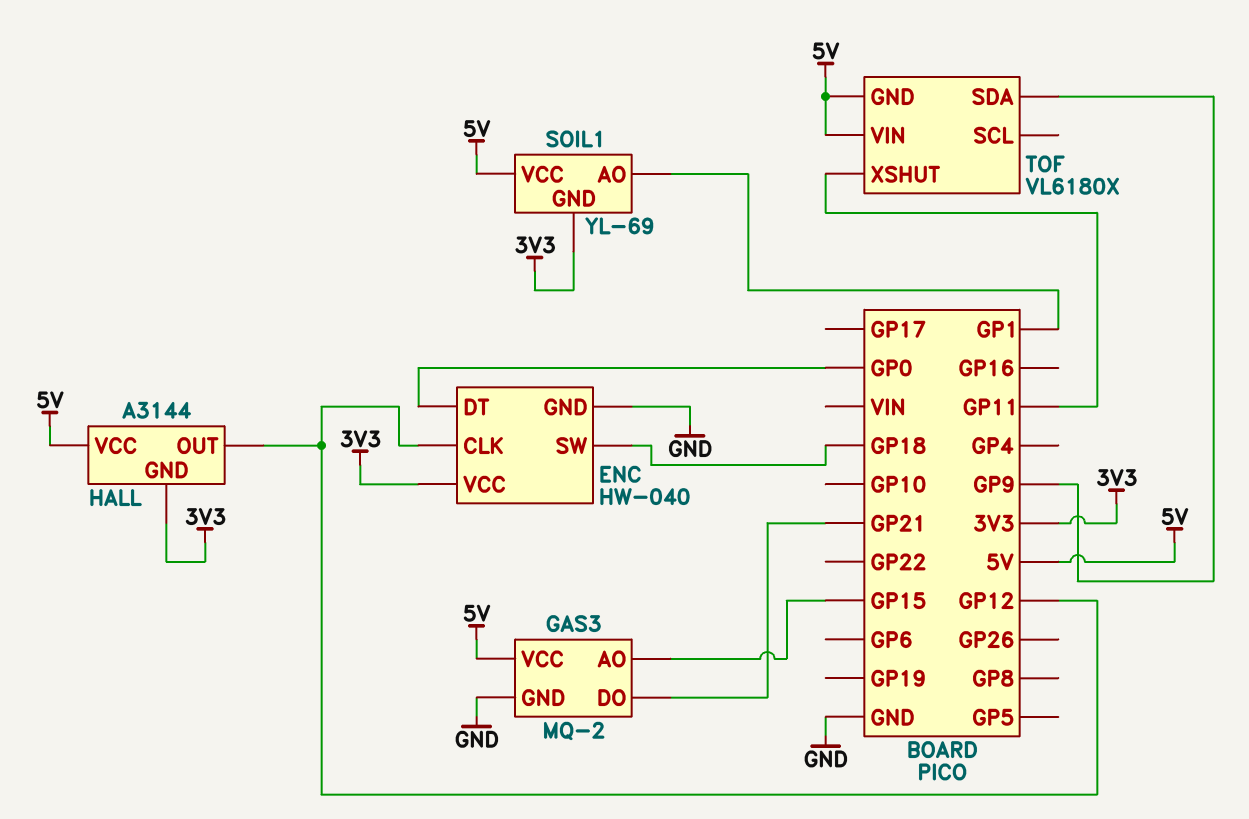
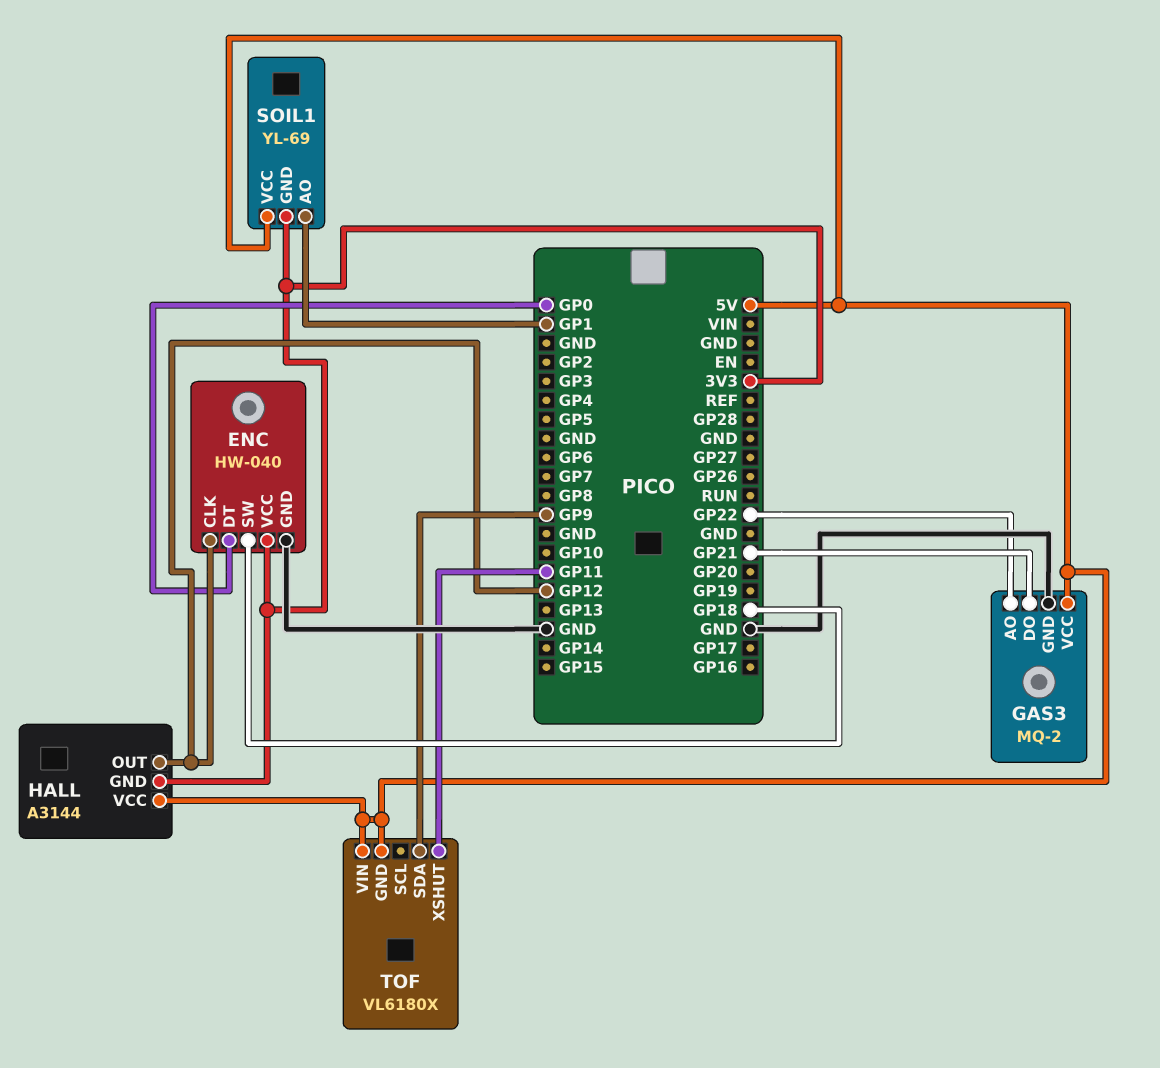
GAS3 pin AO: GP15 -> GP22

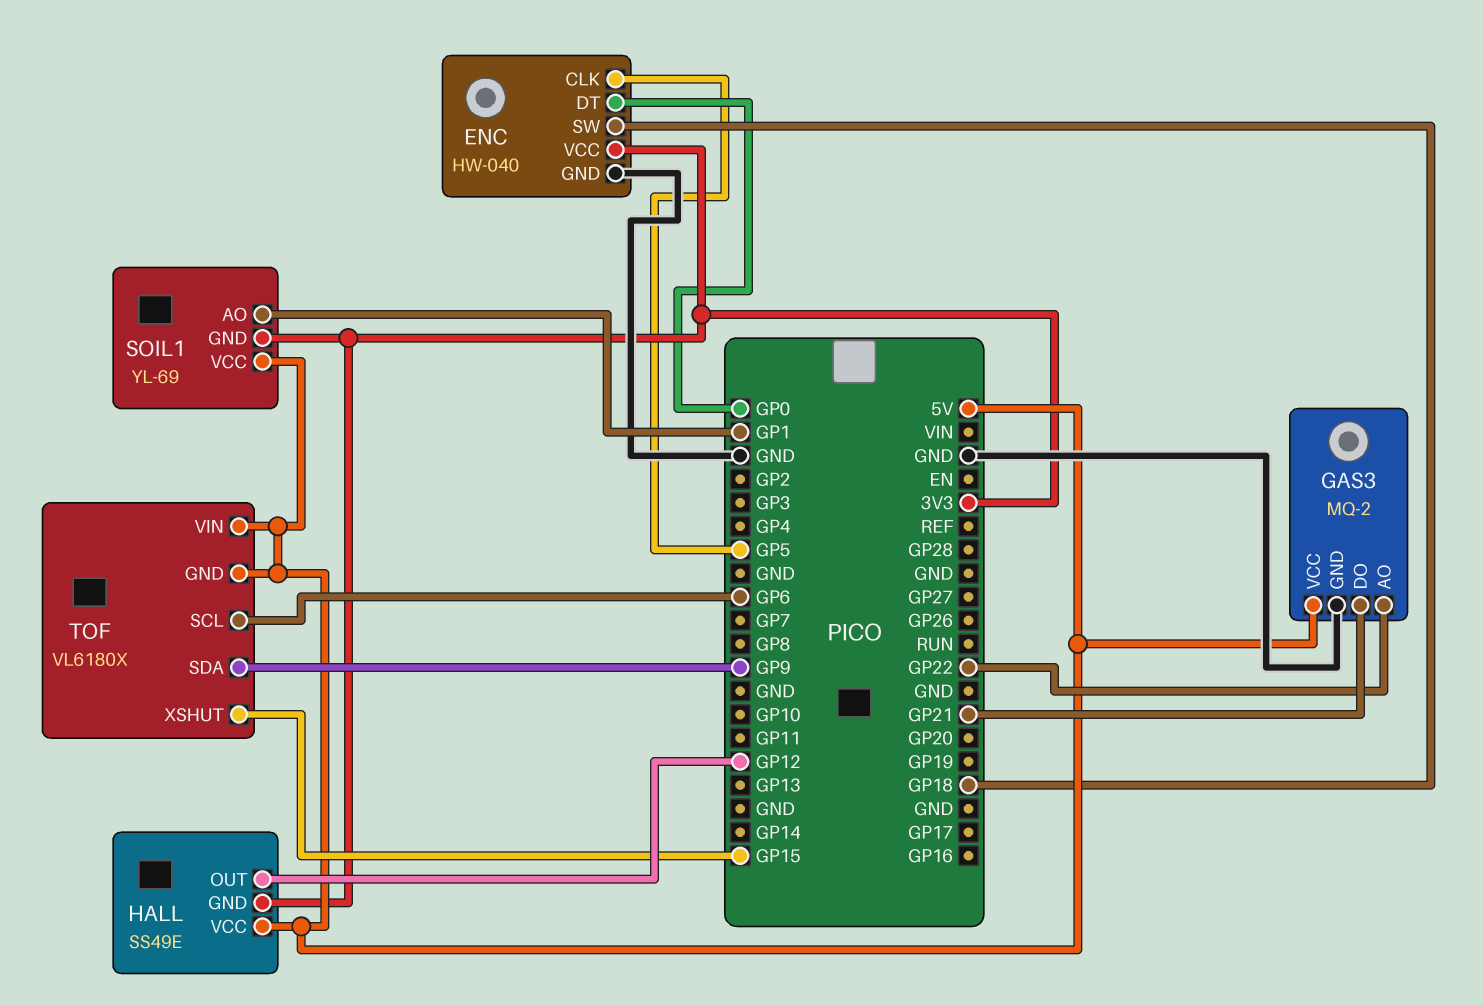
ENC pin CLK: GP12 -> GP5
HALL: A3144 -> SS49E
TOF pin SCL: none -> GP6
TOF pin XSHUT: GP11 -> GP15

